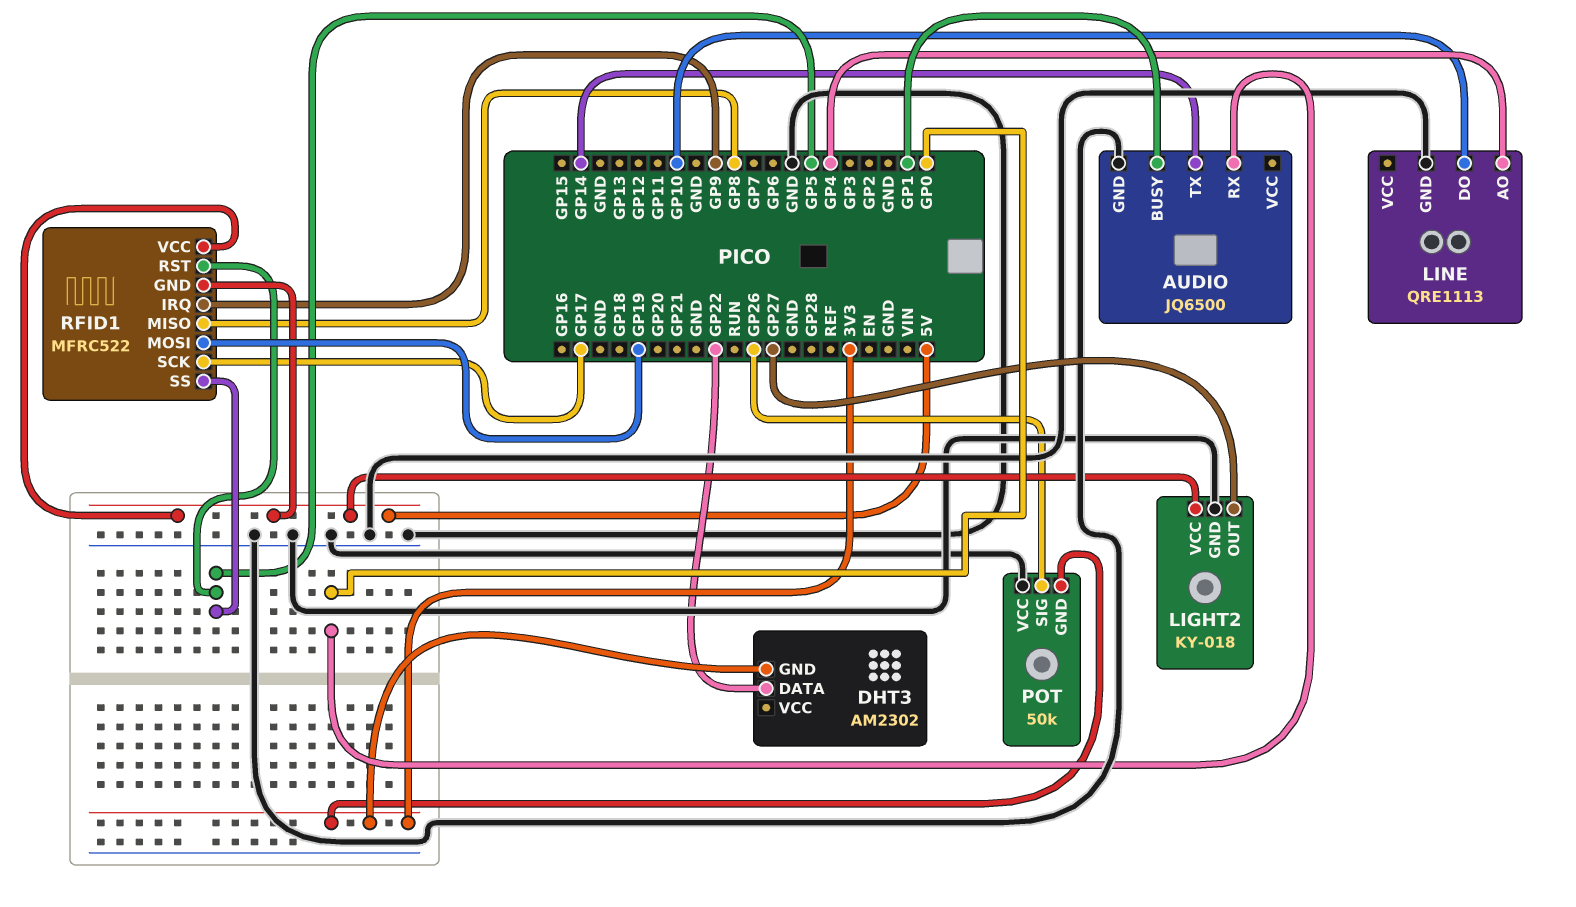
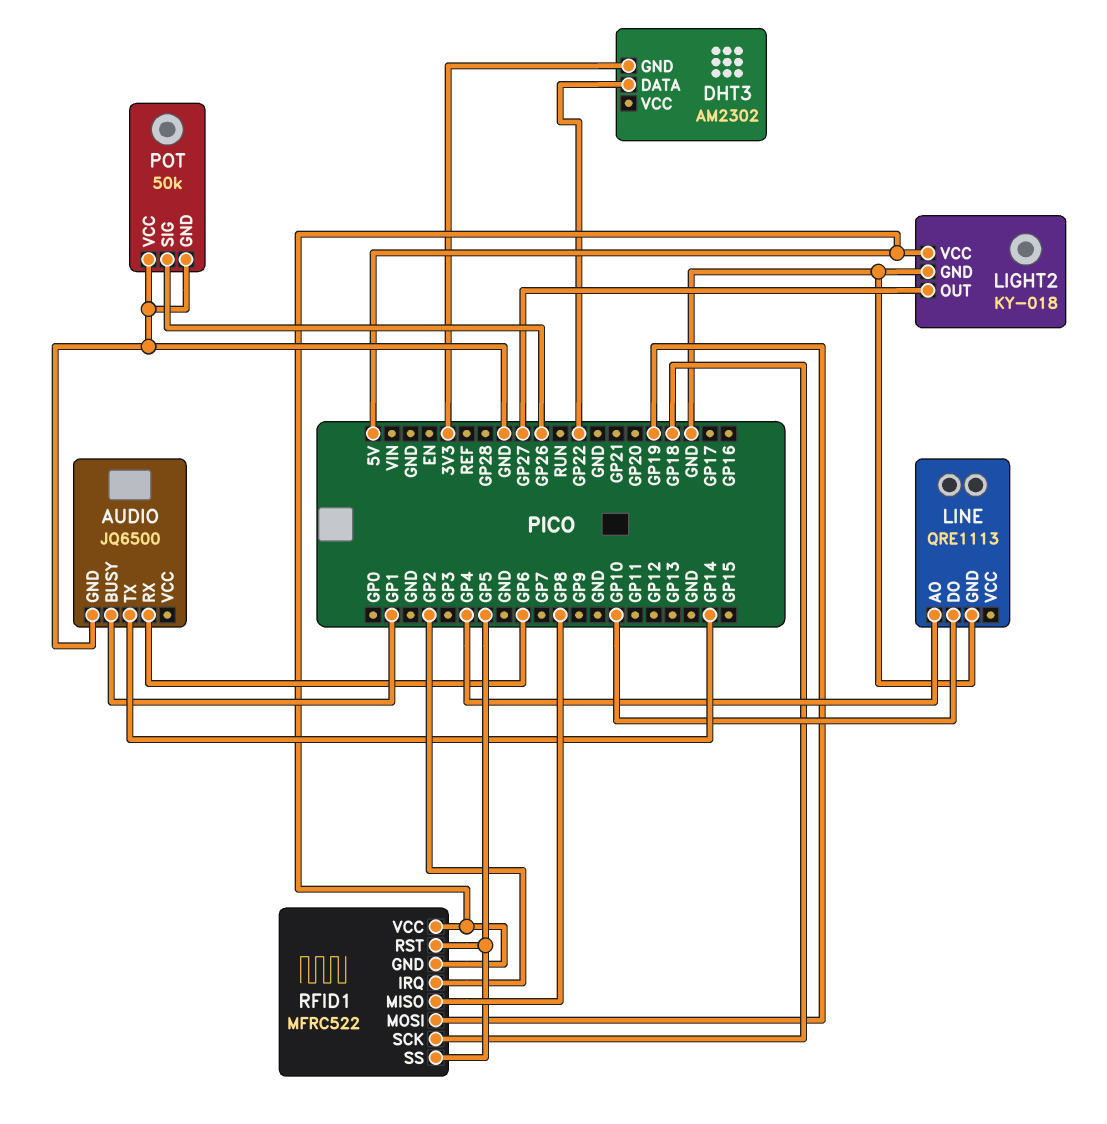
AUDIO pin RX: GP0 -> GP6
POT pin GND: 3V3 -> GND
RFID1 pin IRQ: GP9 -> GP2
RFID1 pin SCK: GP17 -> GP18

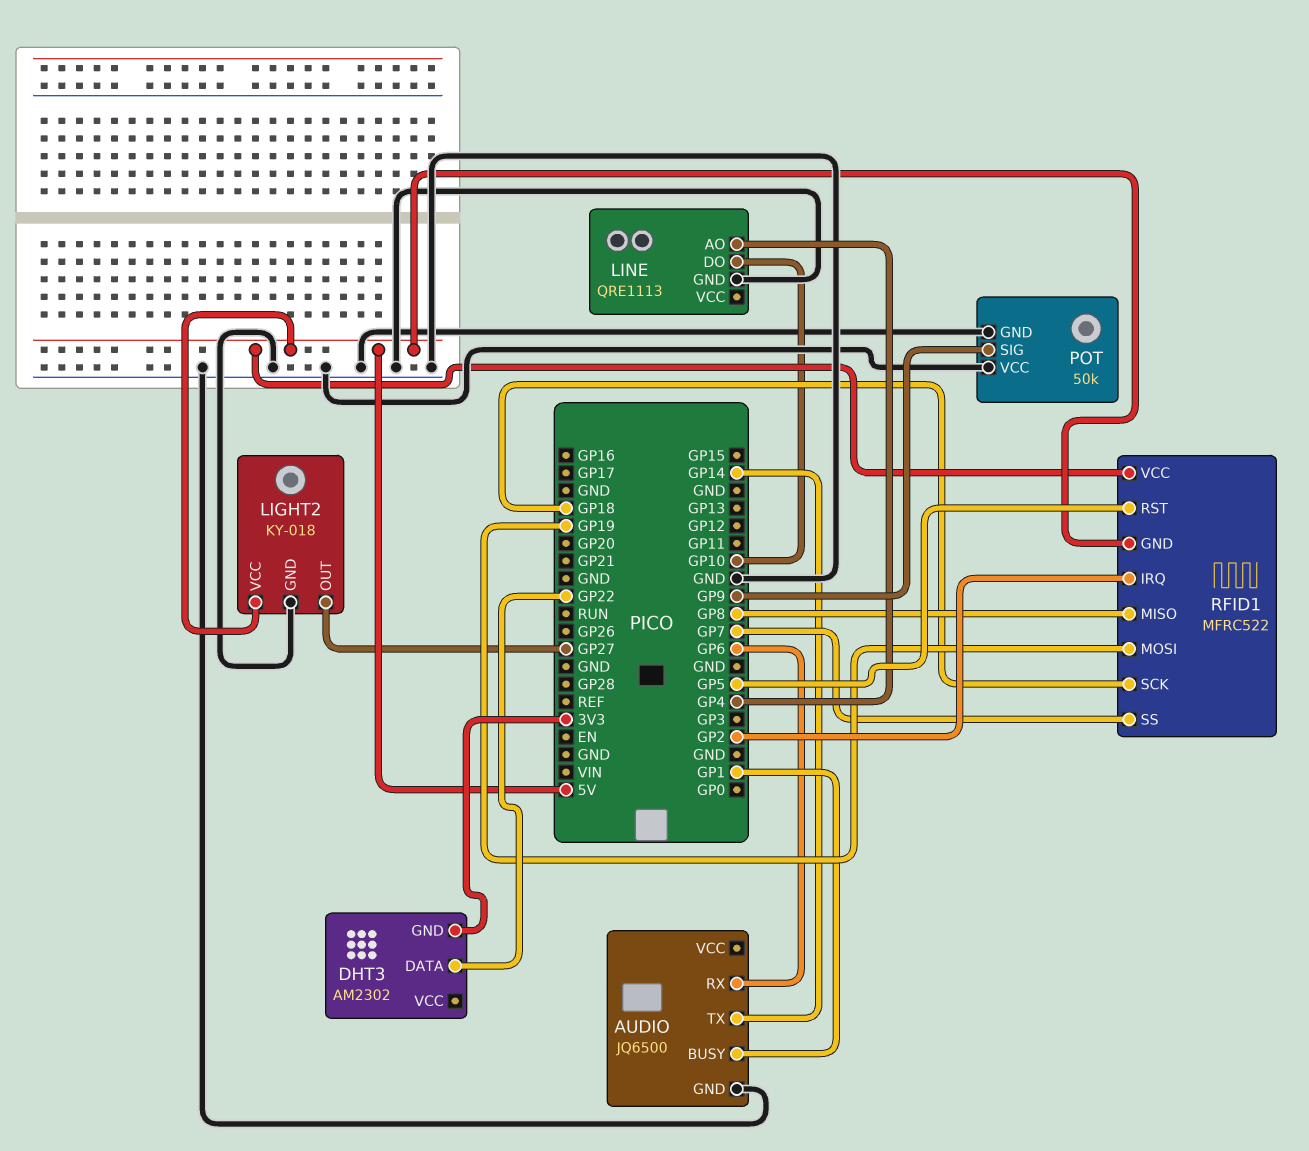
POT pin SIG: GP26 -> GP9
RFID1 pin SS: GP5 -> GP7

